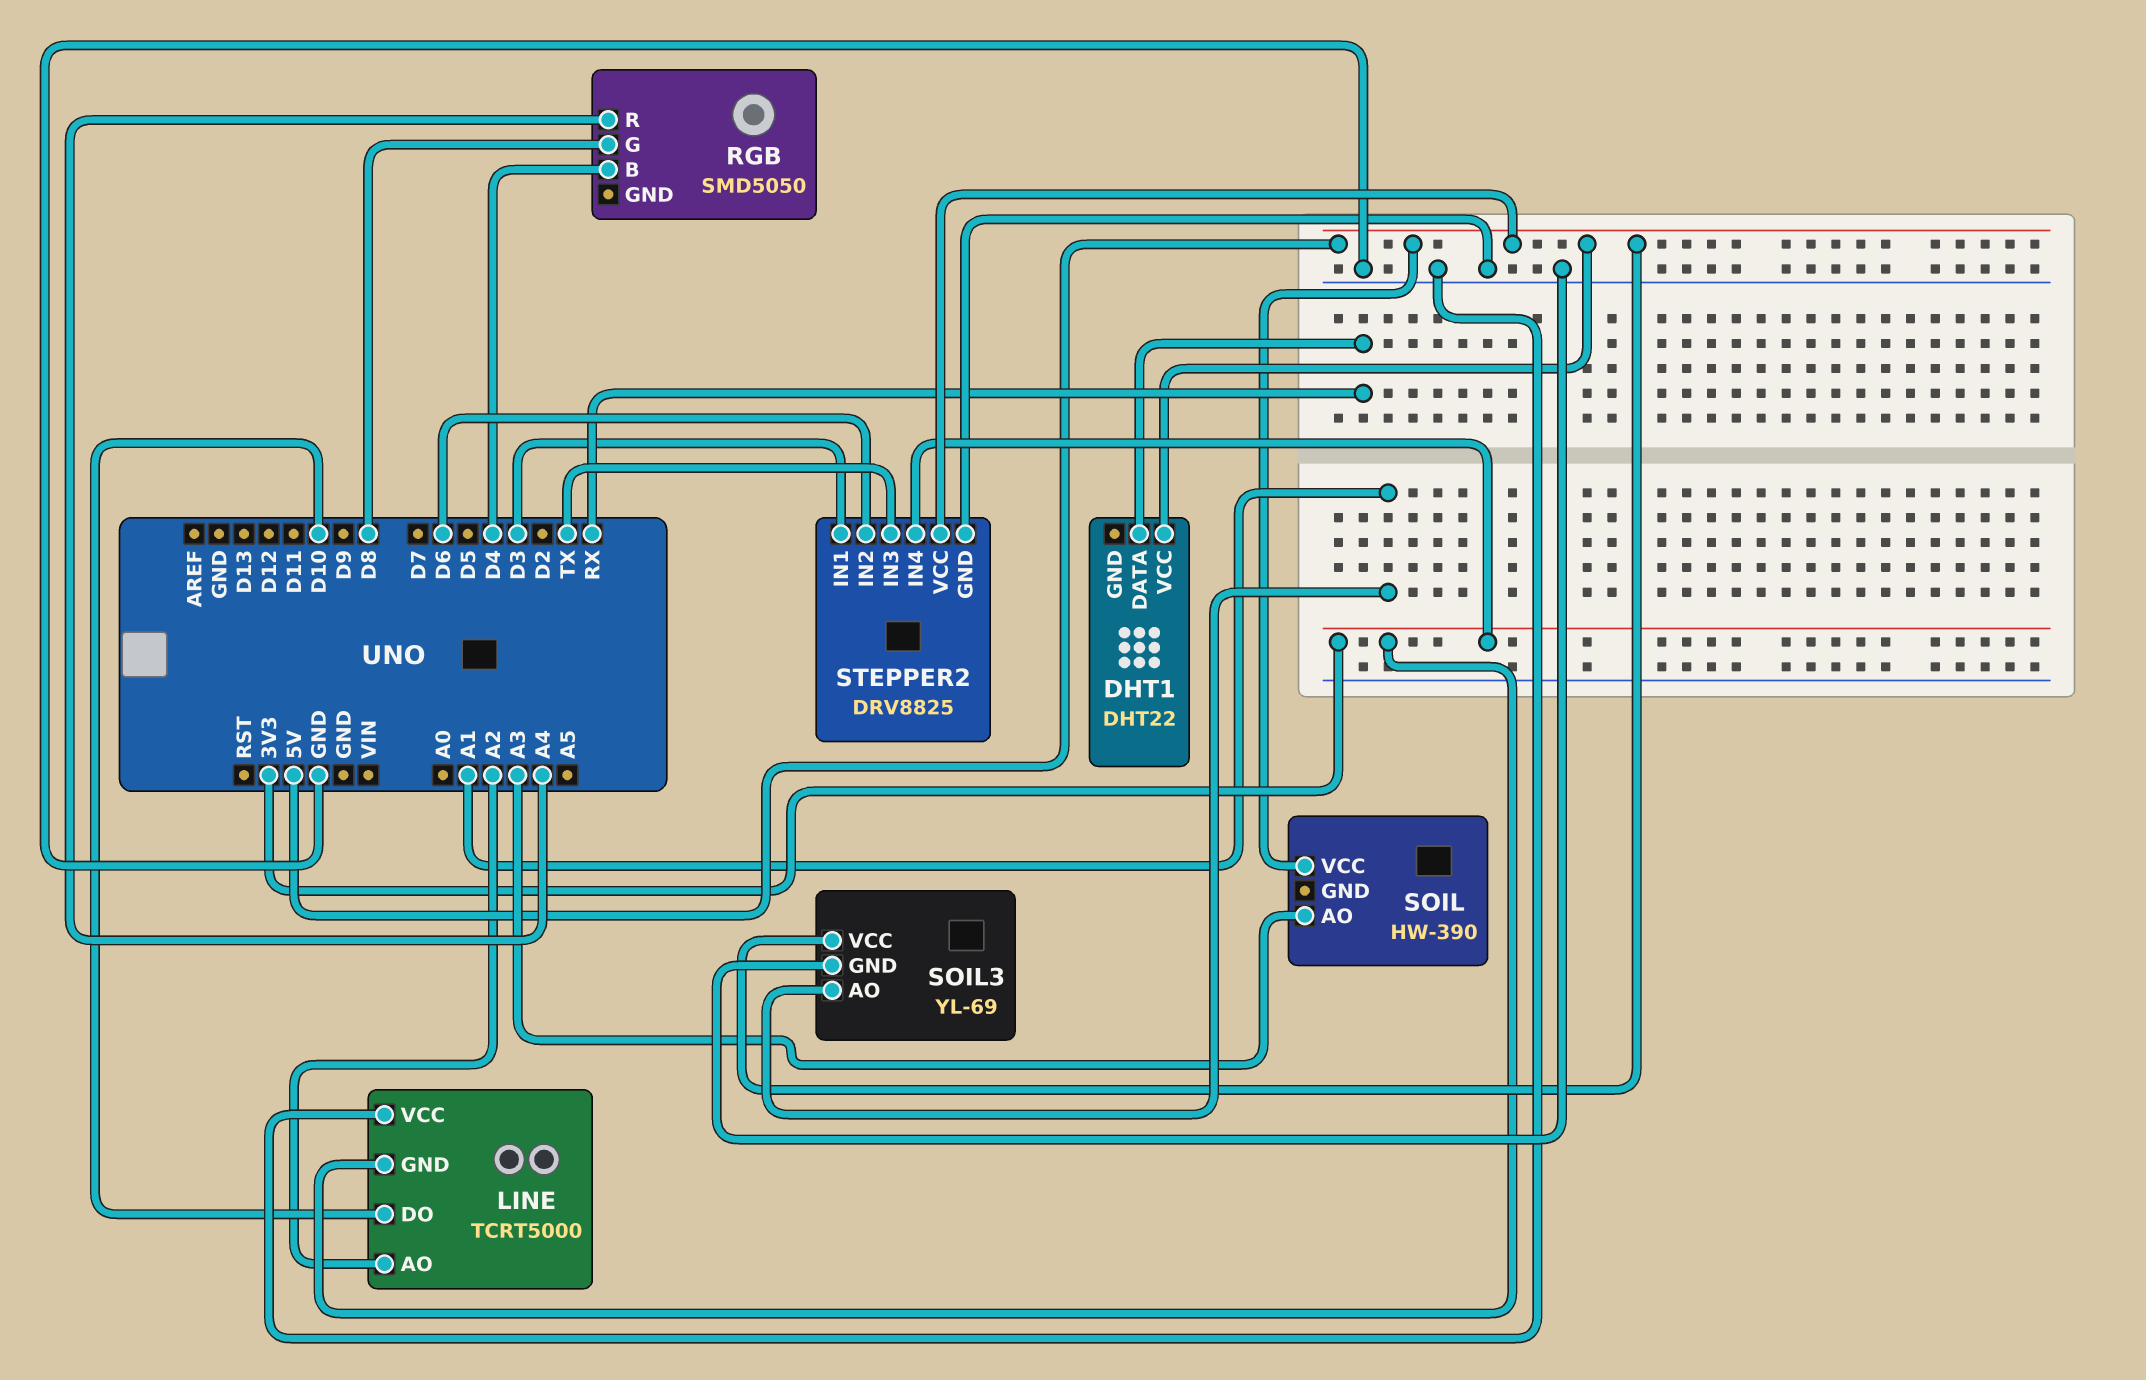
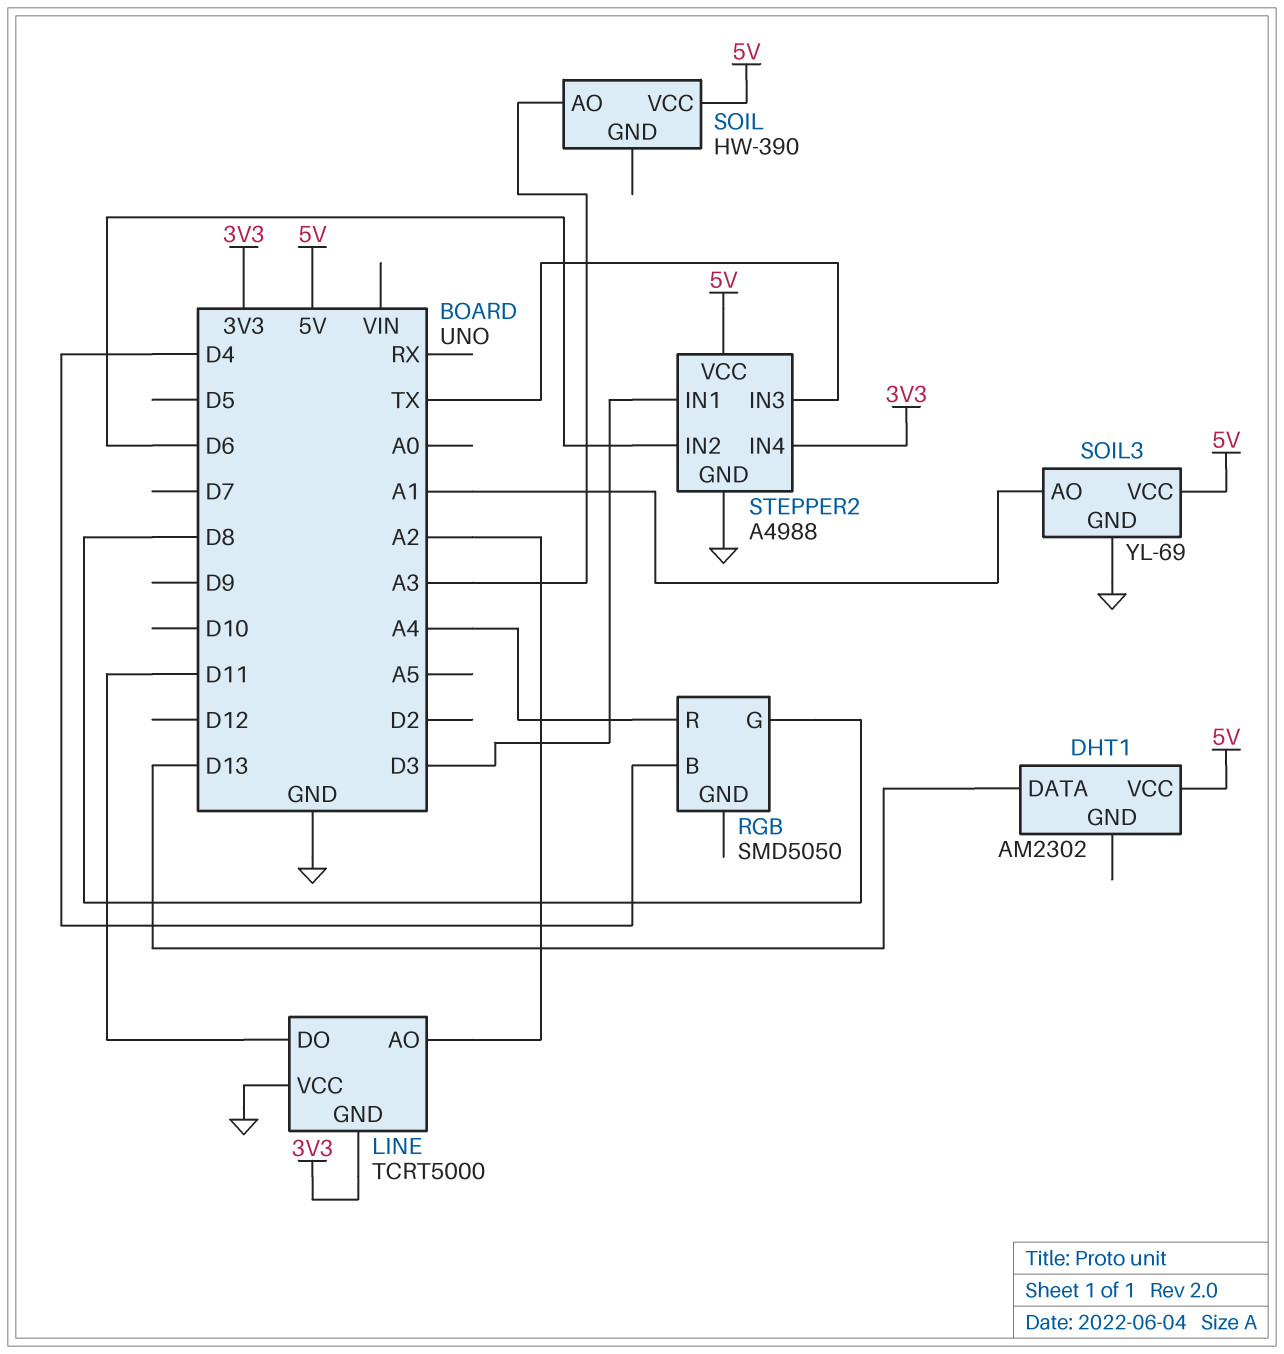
DHT1: DHT22 -> AM2302
DHT1 pin DATA: RX -> D13
LINE pin DO: D10 -> D11
STEPPER2: DRV8825 -> A4988

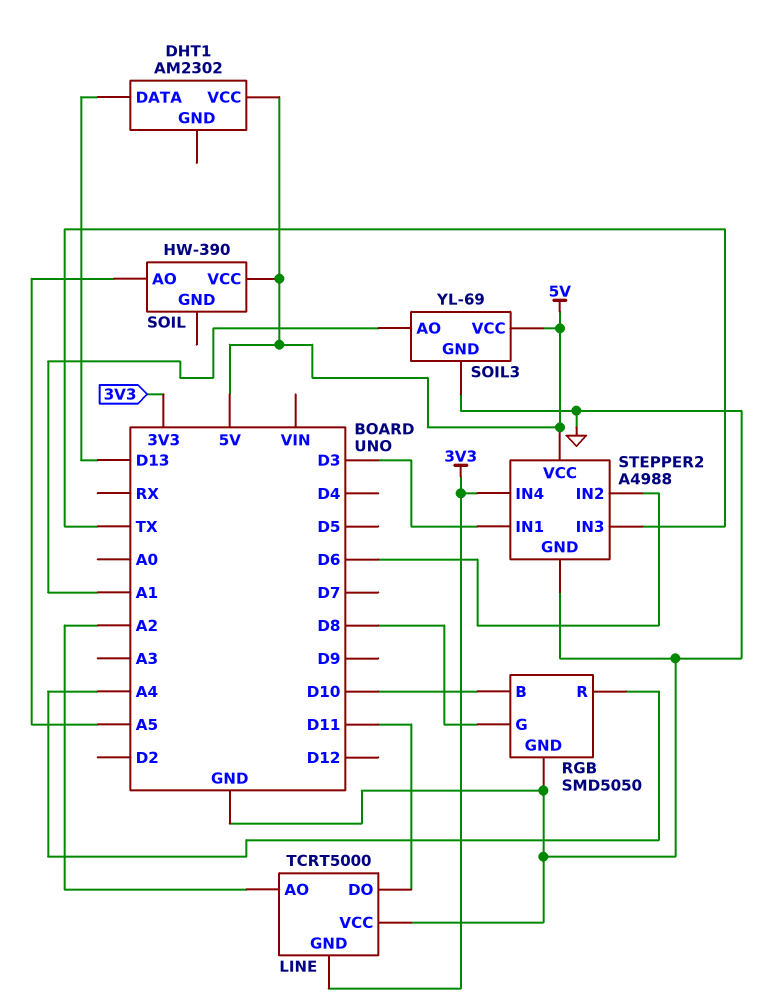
RGB pin B: D4 -> D10
RGB pin GND: none -> GND
SOIL pin AO: A3 -> A5

